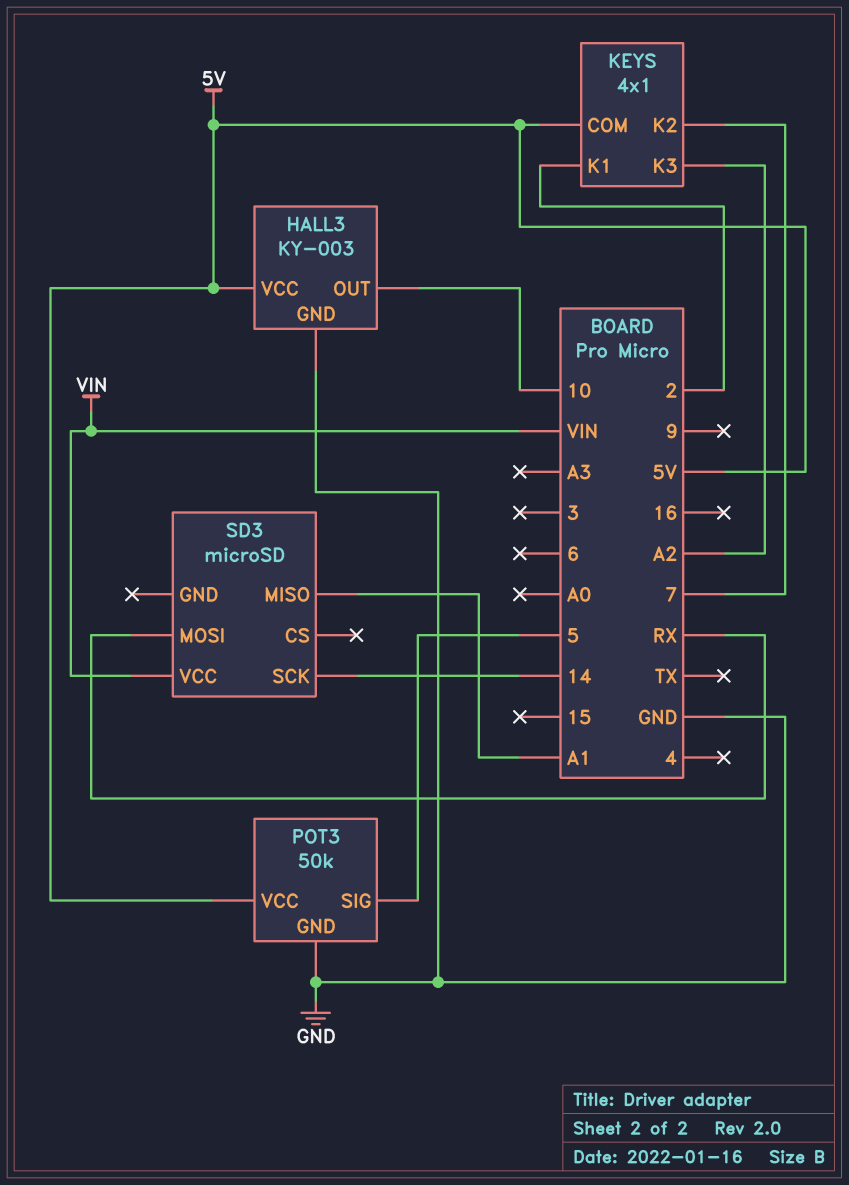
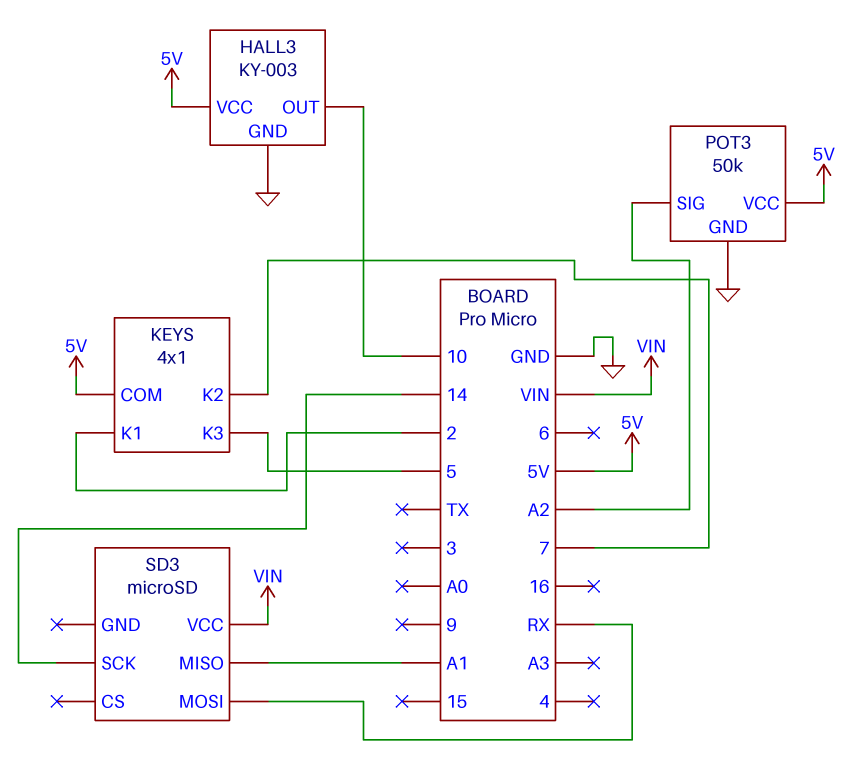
KEYS pin K3: A2 -> 5
POT3 pin SIG: 5 -> A2

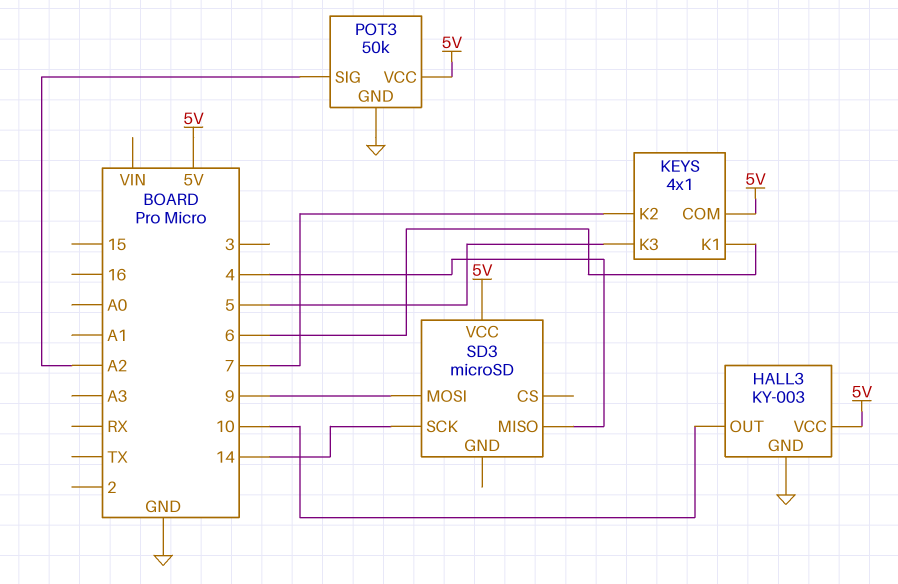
KEYS pin K1: 2 -> 6
SD3 pin MISO: A1 -> 4
SD3 pin MOSI: RX -> 9
SD3 pin VCC: VIN -> 5V

